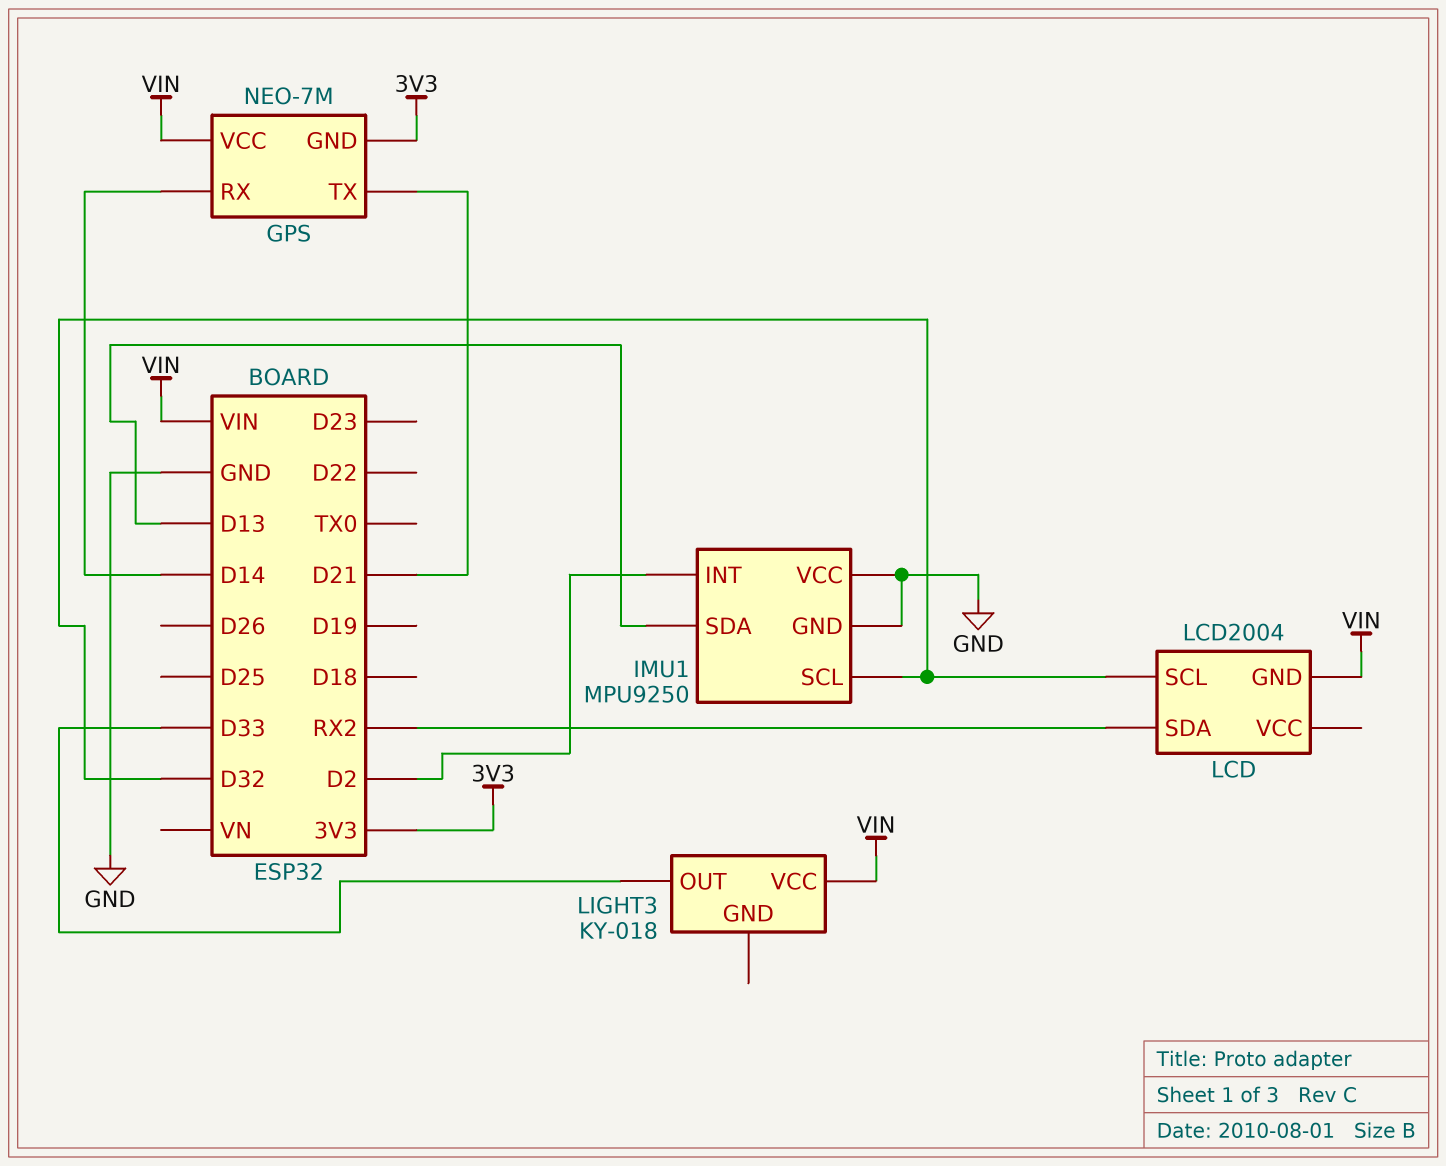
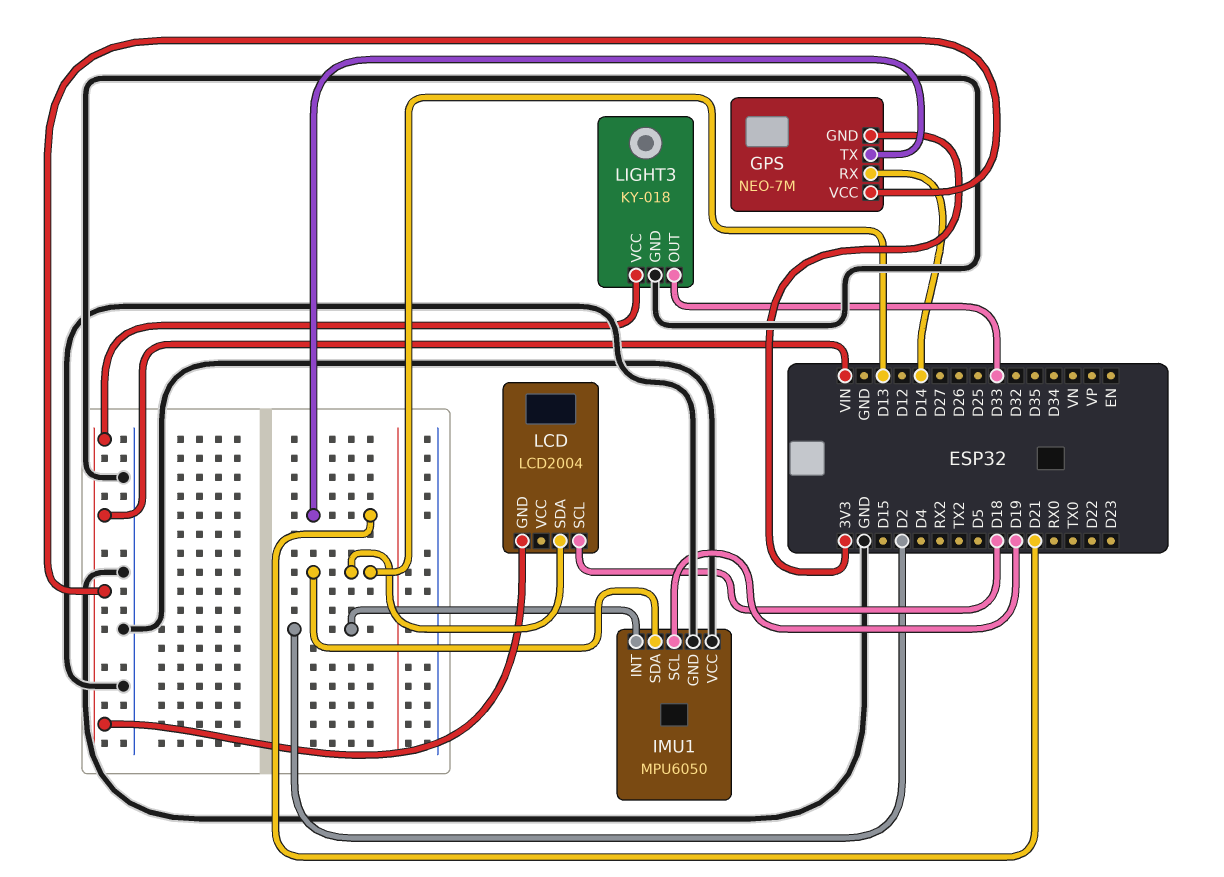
IMU1: MPU9250 -> MPU6050
IMU1 pin SCL: D32 -> D19
LCD pin SCL: D32 -> D18
LCD pin SDA: RX2 -> D13
LIGHT3 pin GND: none -> GND

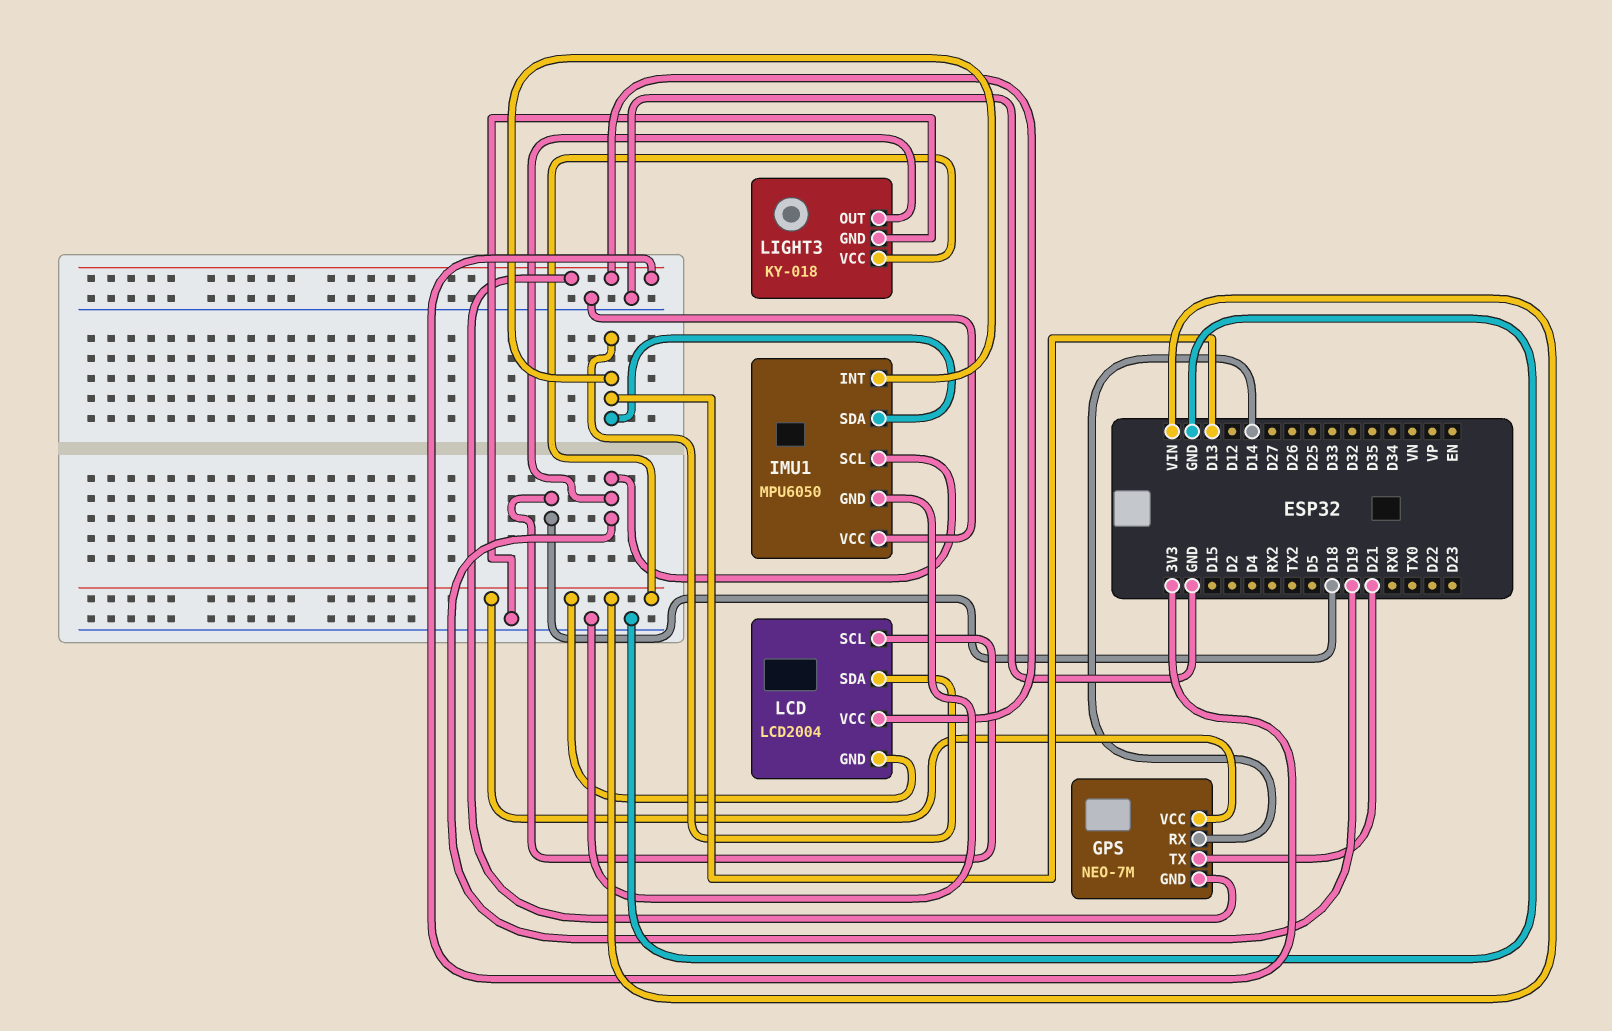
IMU1 pin INT: D2 -> D13
LCD pin VCC: none -> 3V3
LIGHT3 pin OUT: D33 -> D19

